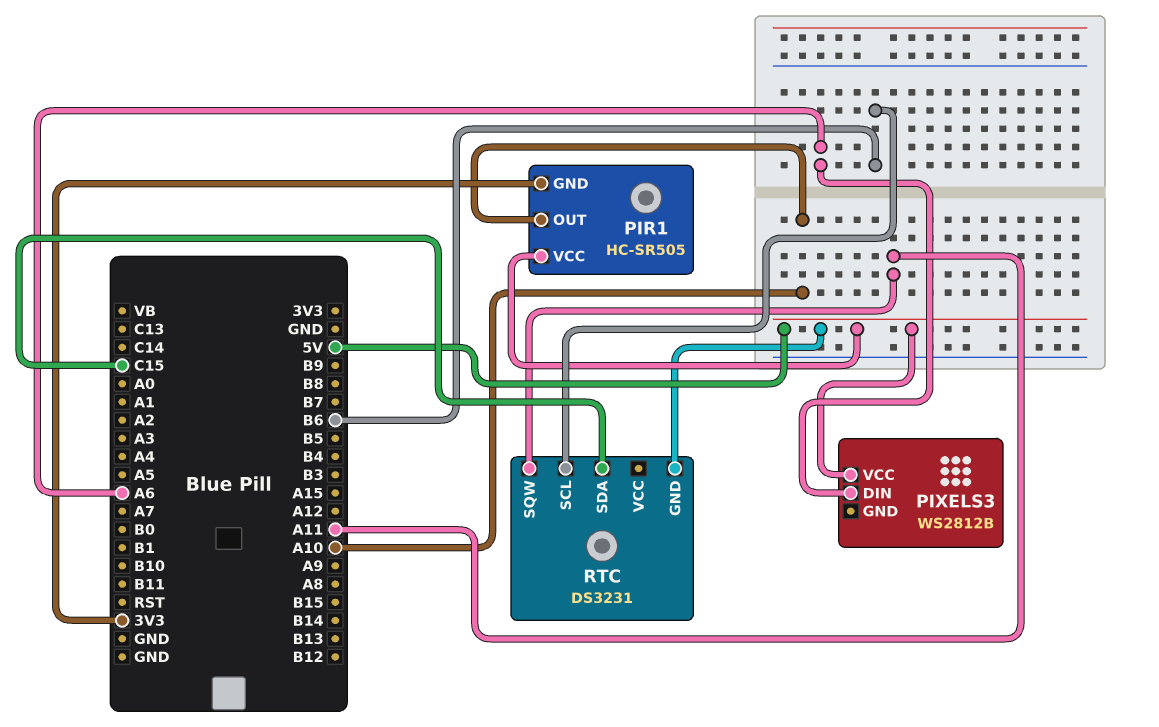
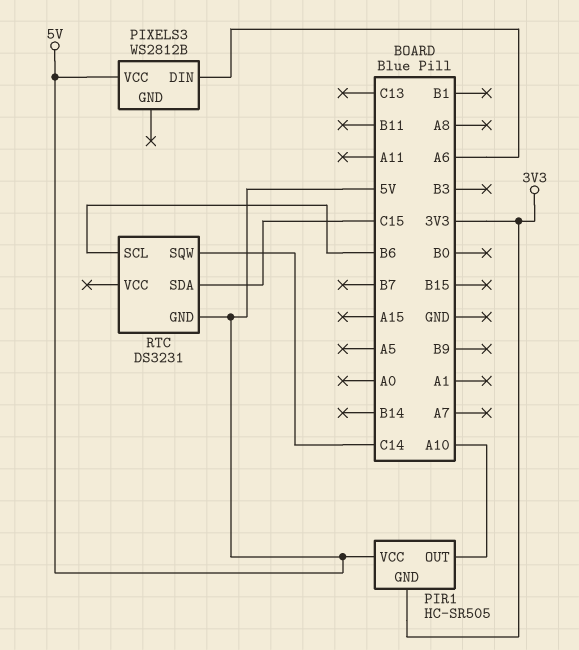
RTC pin SQW: A11 -> C14

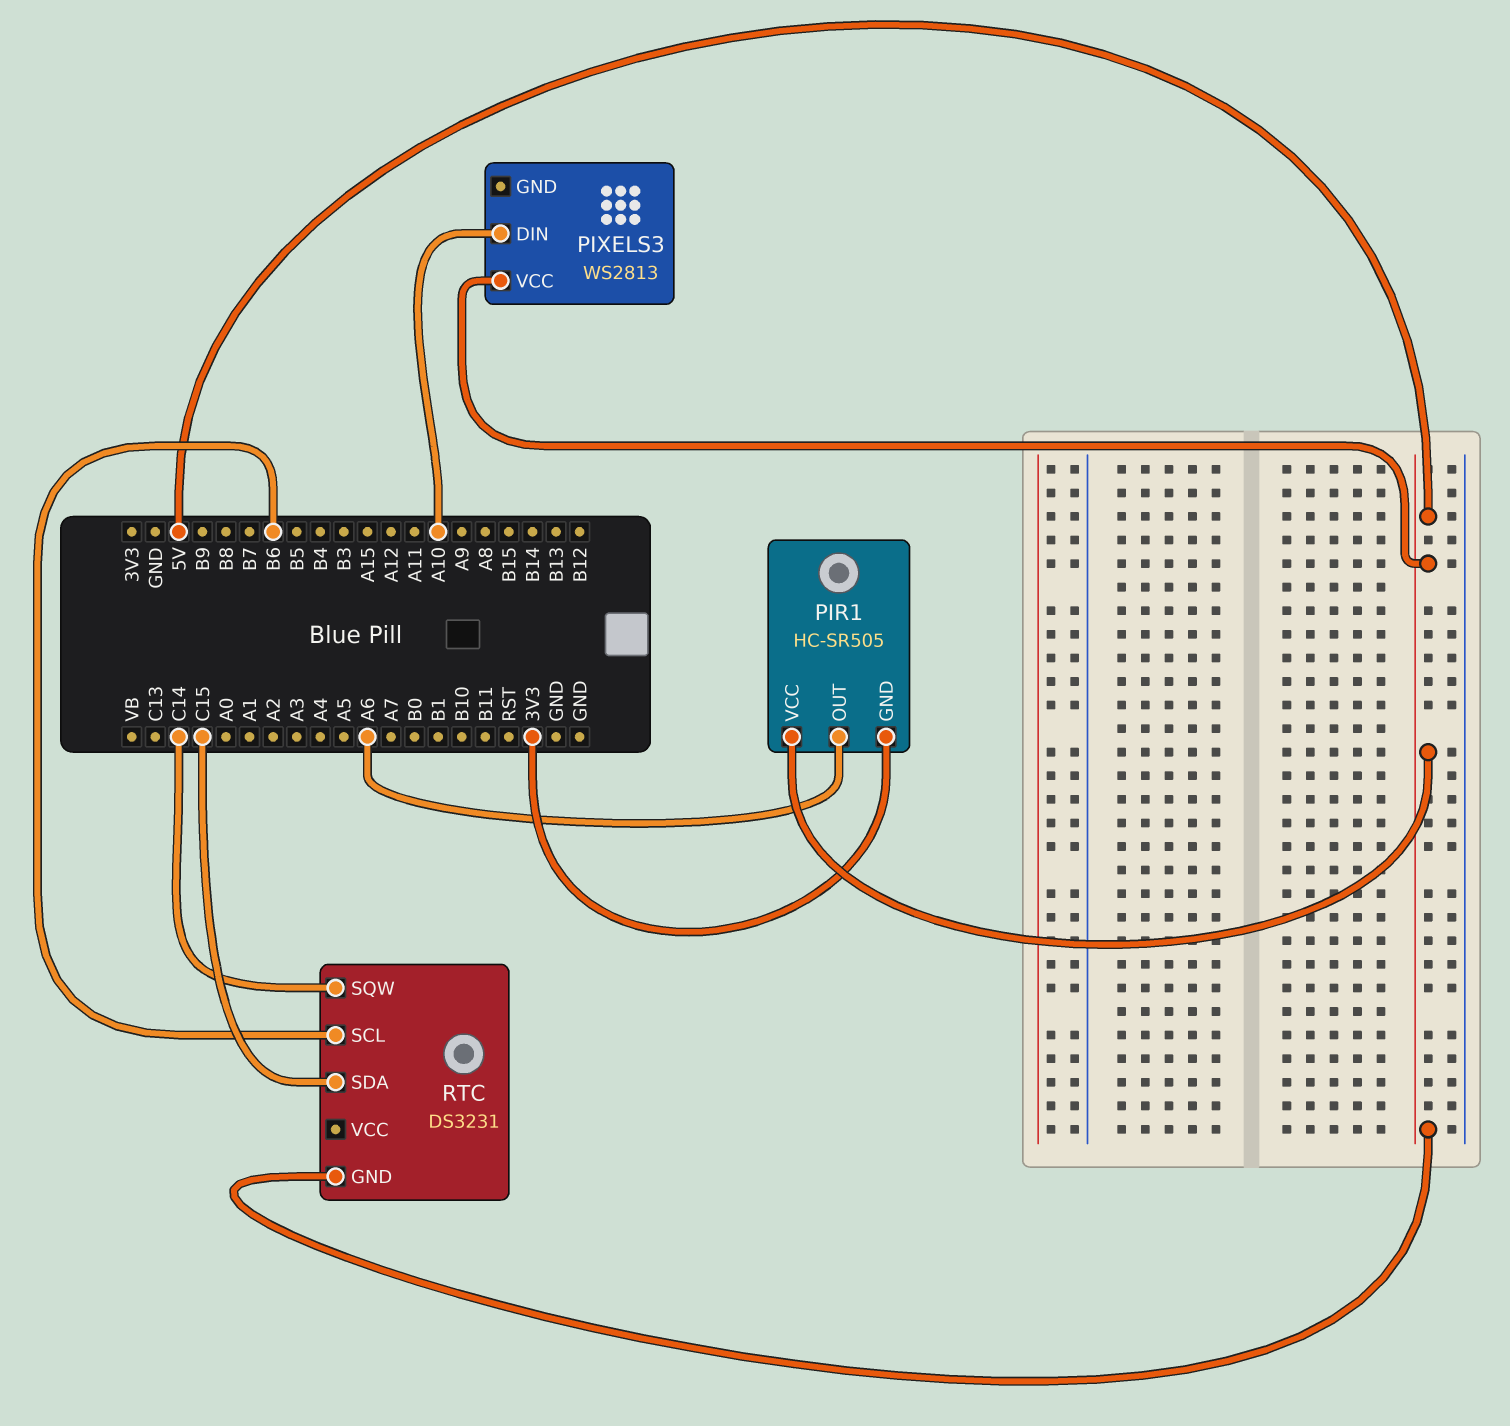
PIR1 pin OUT: A10 -> A6
PIXELS3: WS2812B -> WS2813
PIXELS3 pin DIN: A6 -> A10

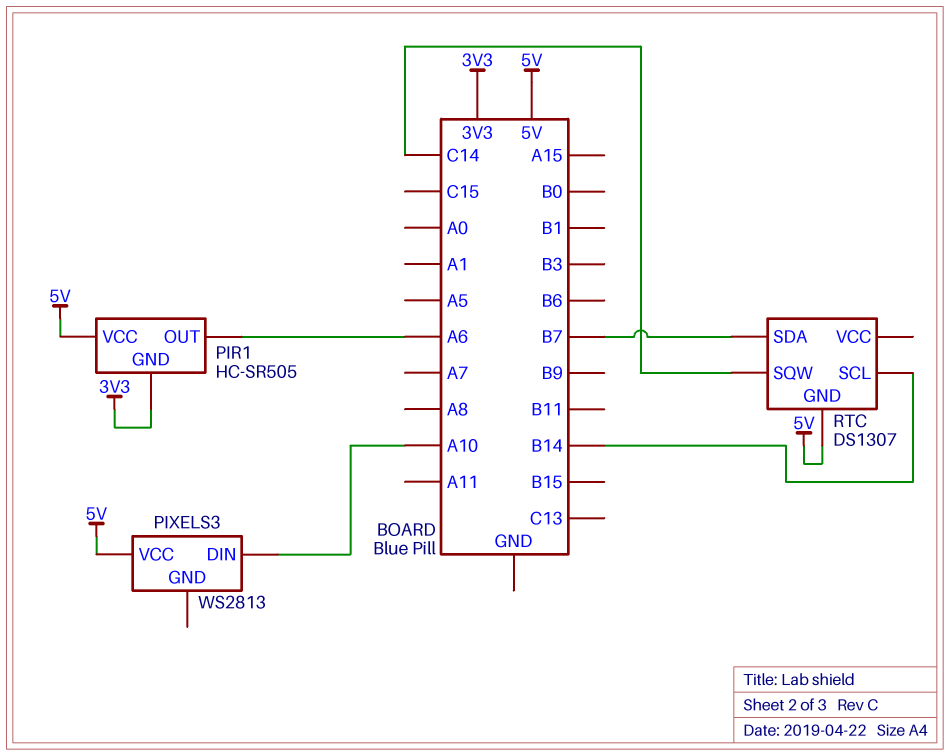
RTC: DS3231 -> DS1307
RTC pin SCL: B6 -> B14
RTC pin SDA: C15 -> B7

